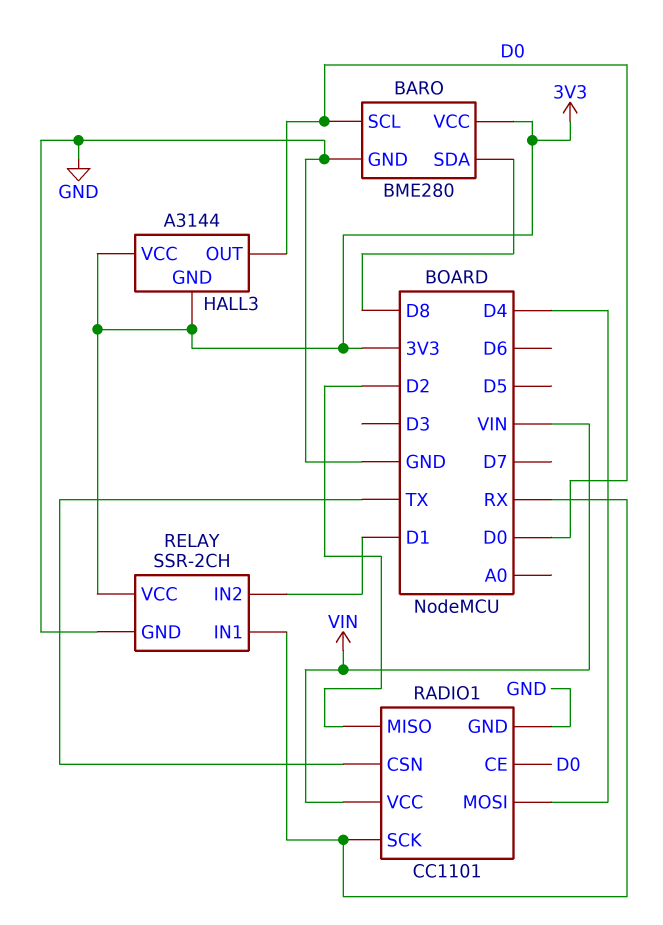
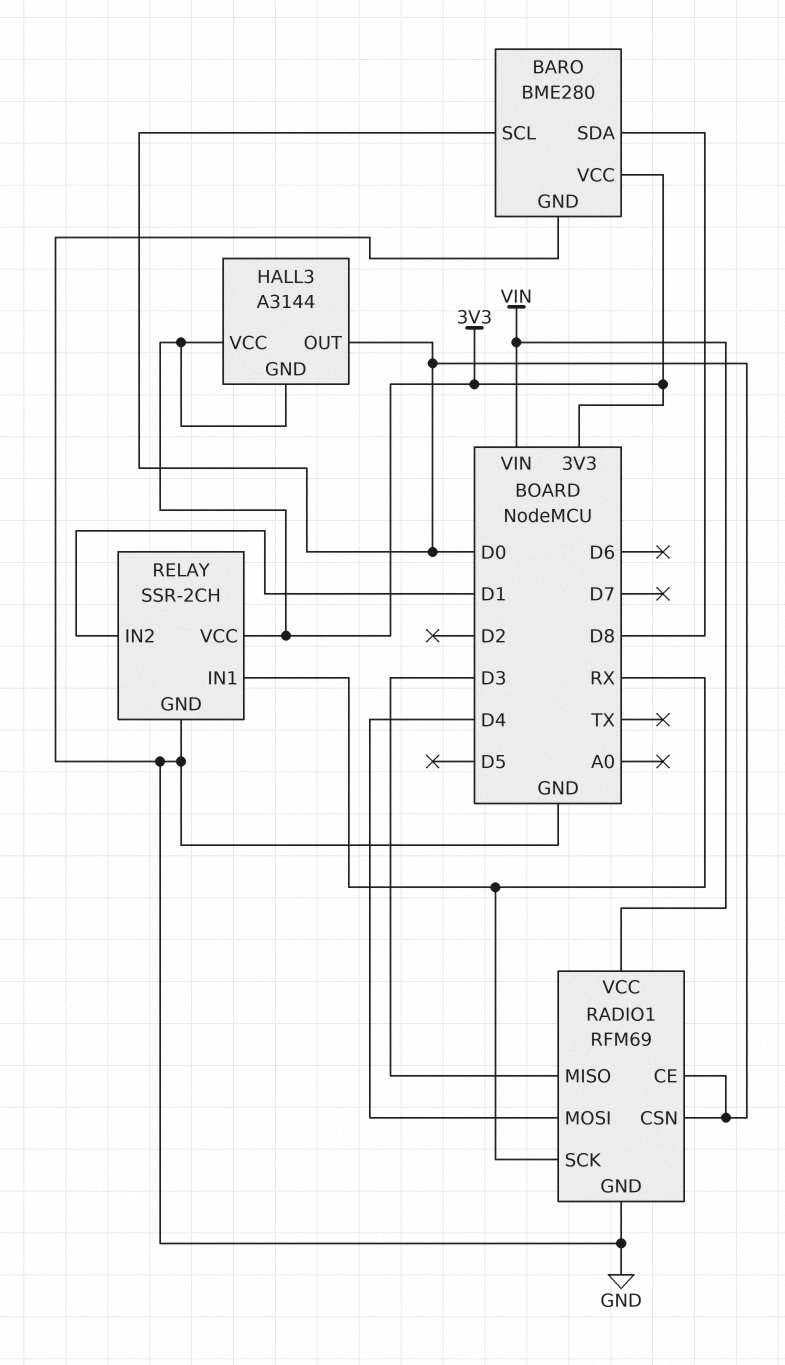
RADIO1: CC1101 -> RFM69
RADIO1 pin CSN: TX -> D0
RADIO1 pin MISO: D2 -> D3

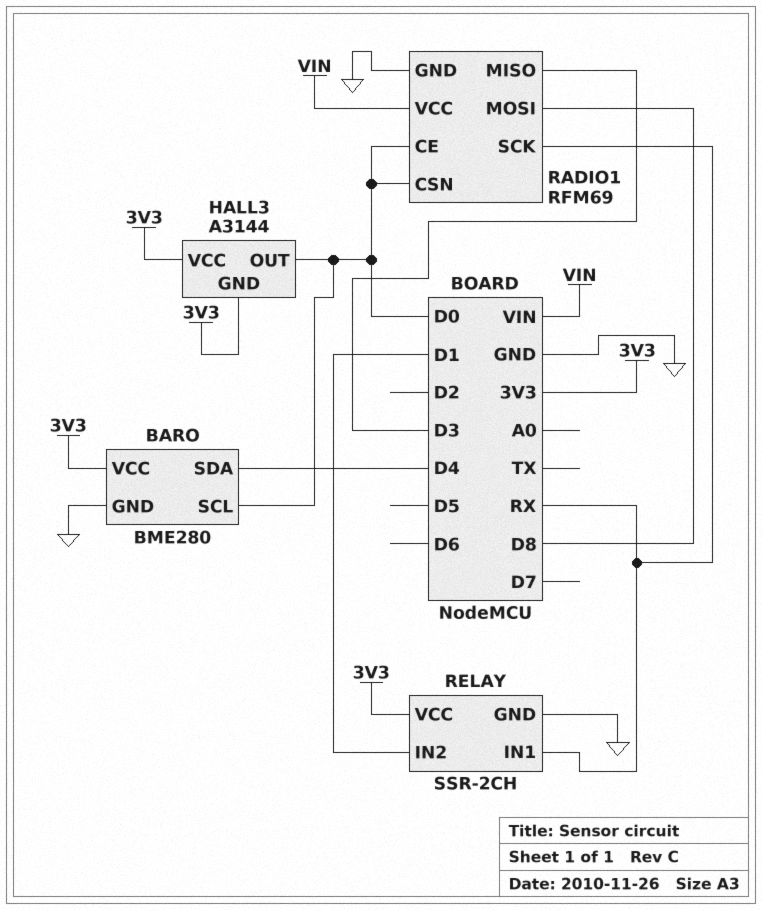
BARO pin SDA: D8 -> D4
RADIO1 pin MOSI: D4 -> D8

